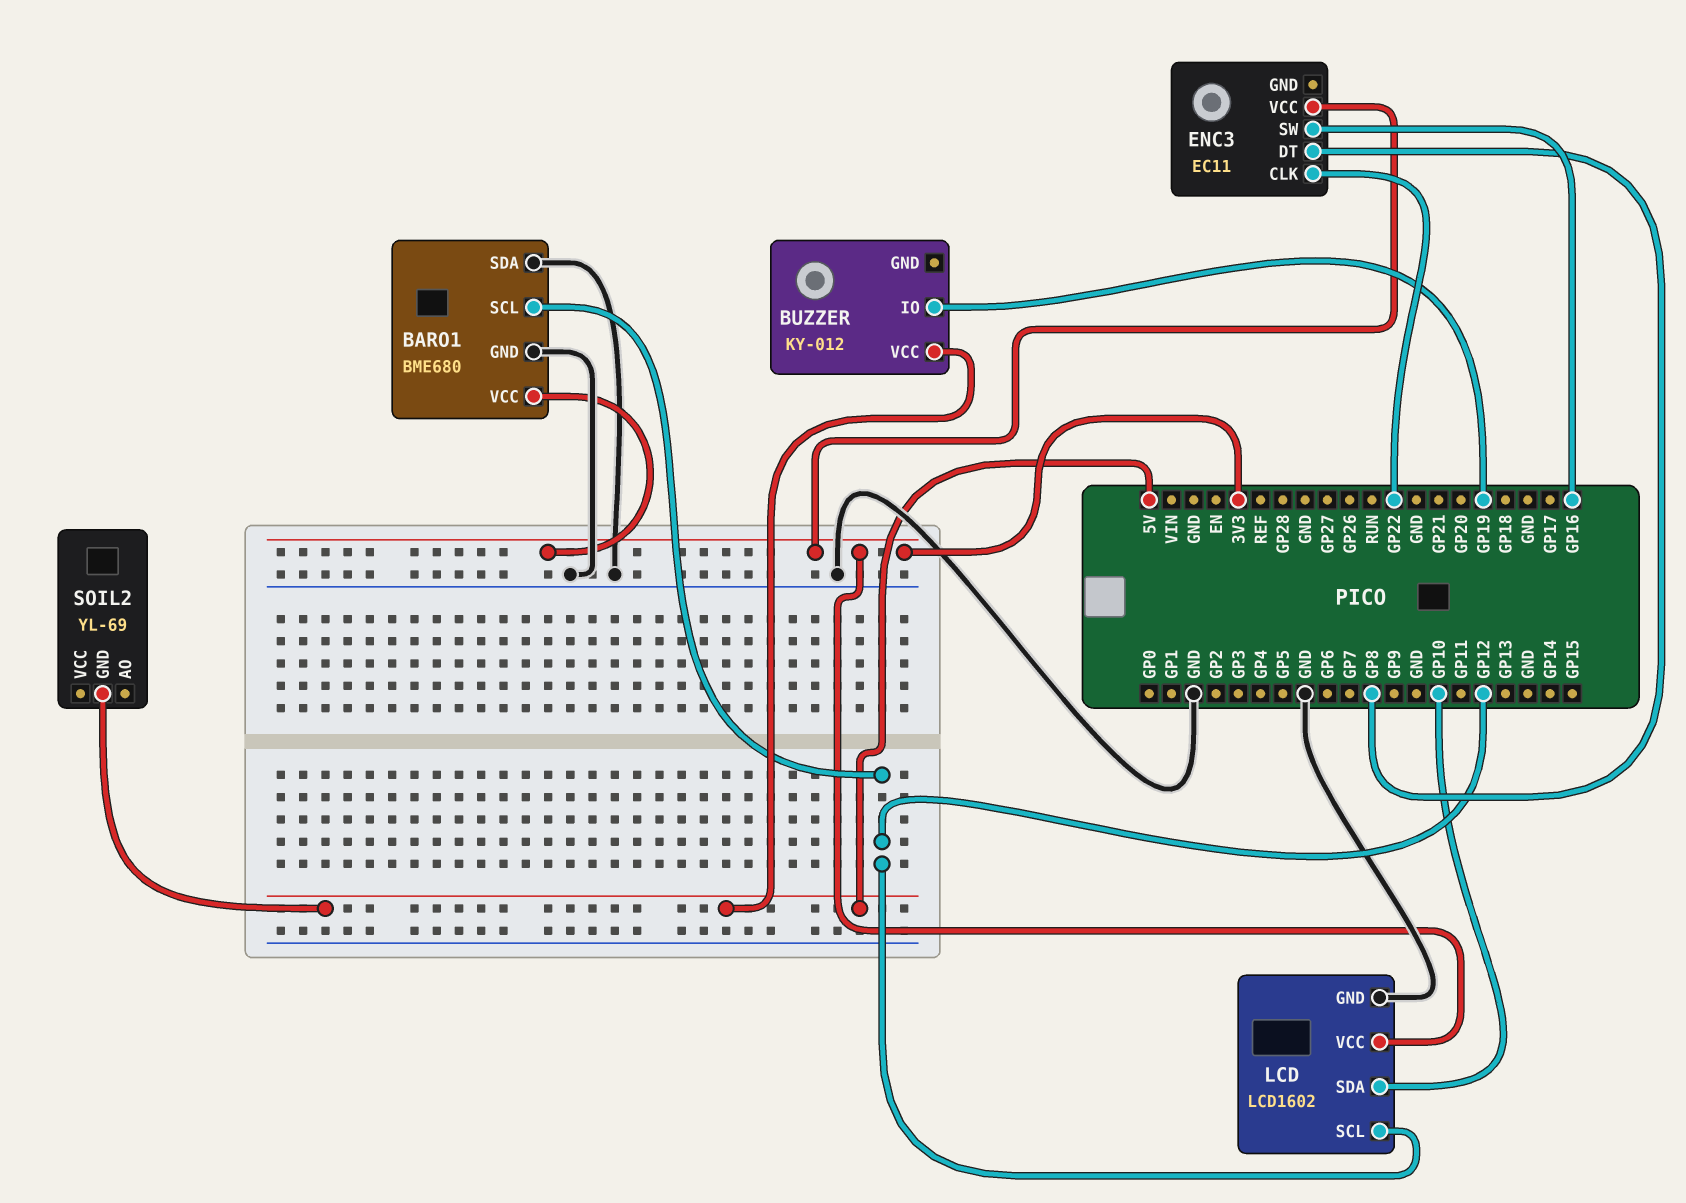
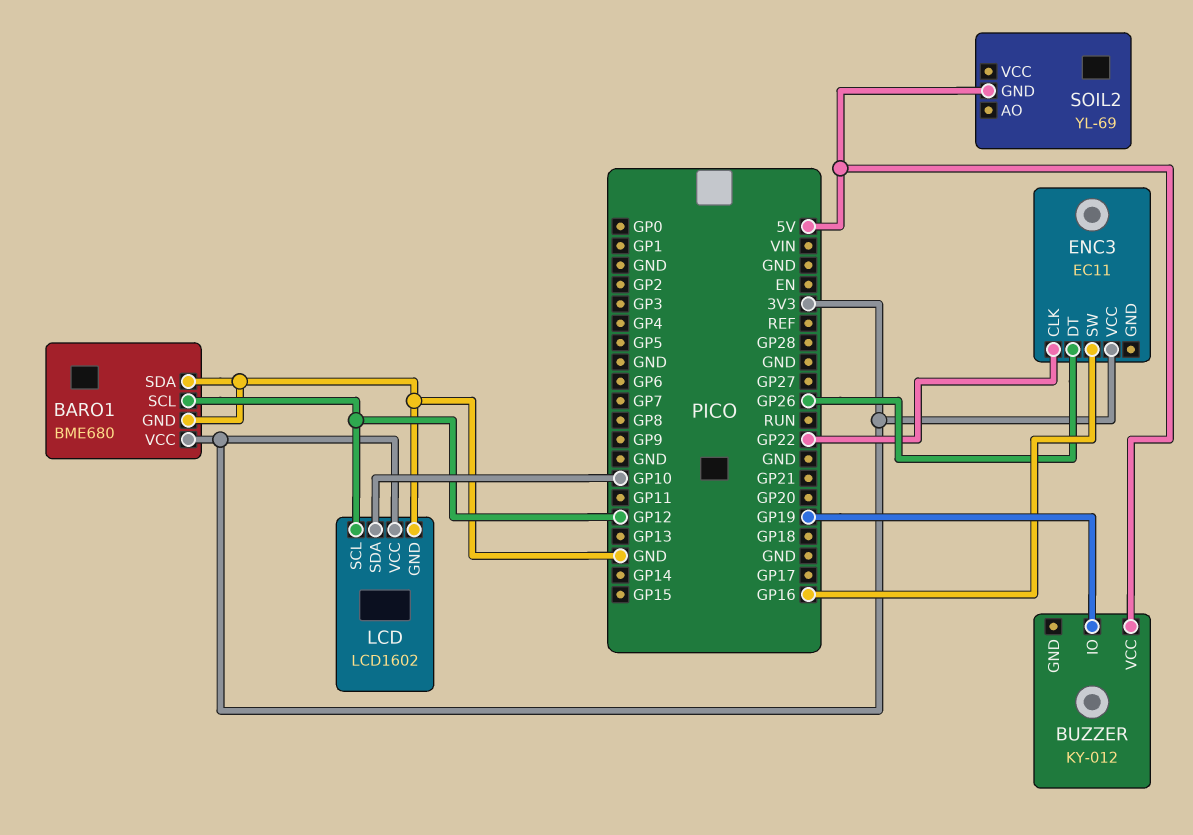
ENC3 pin DT: GP8 -> GP26

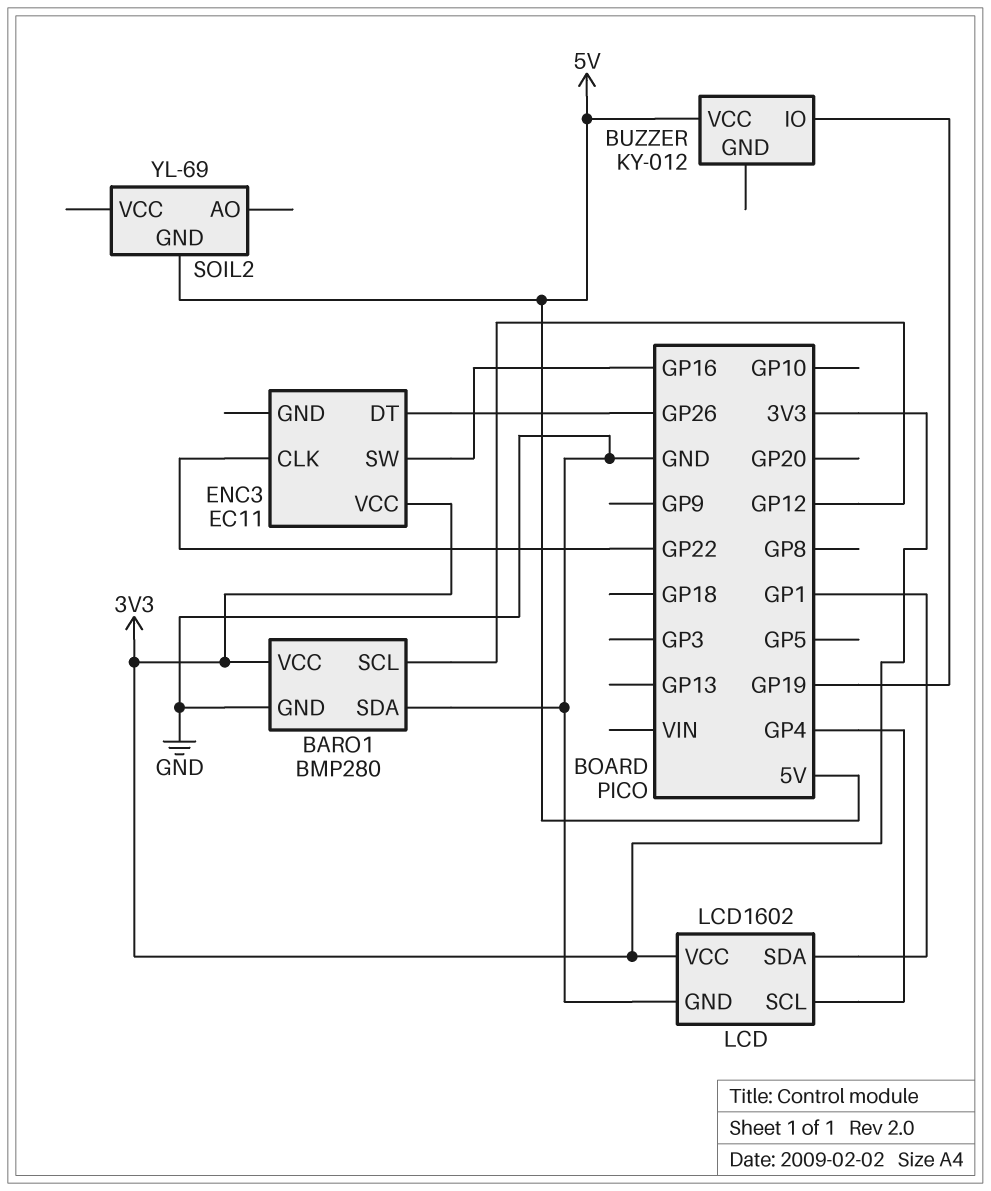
BARO1: BME680 -> BMP280
LCD pin SCL: GP12 -> GP4
LCD pin SDA: GP10 -> GP1

